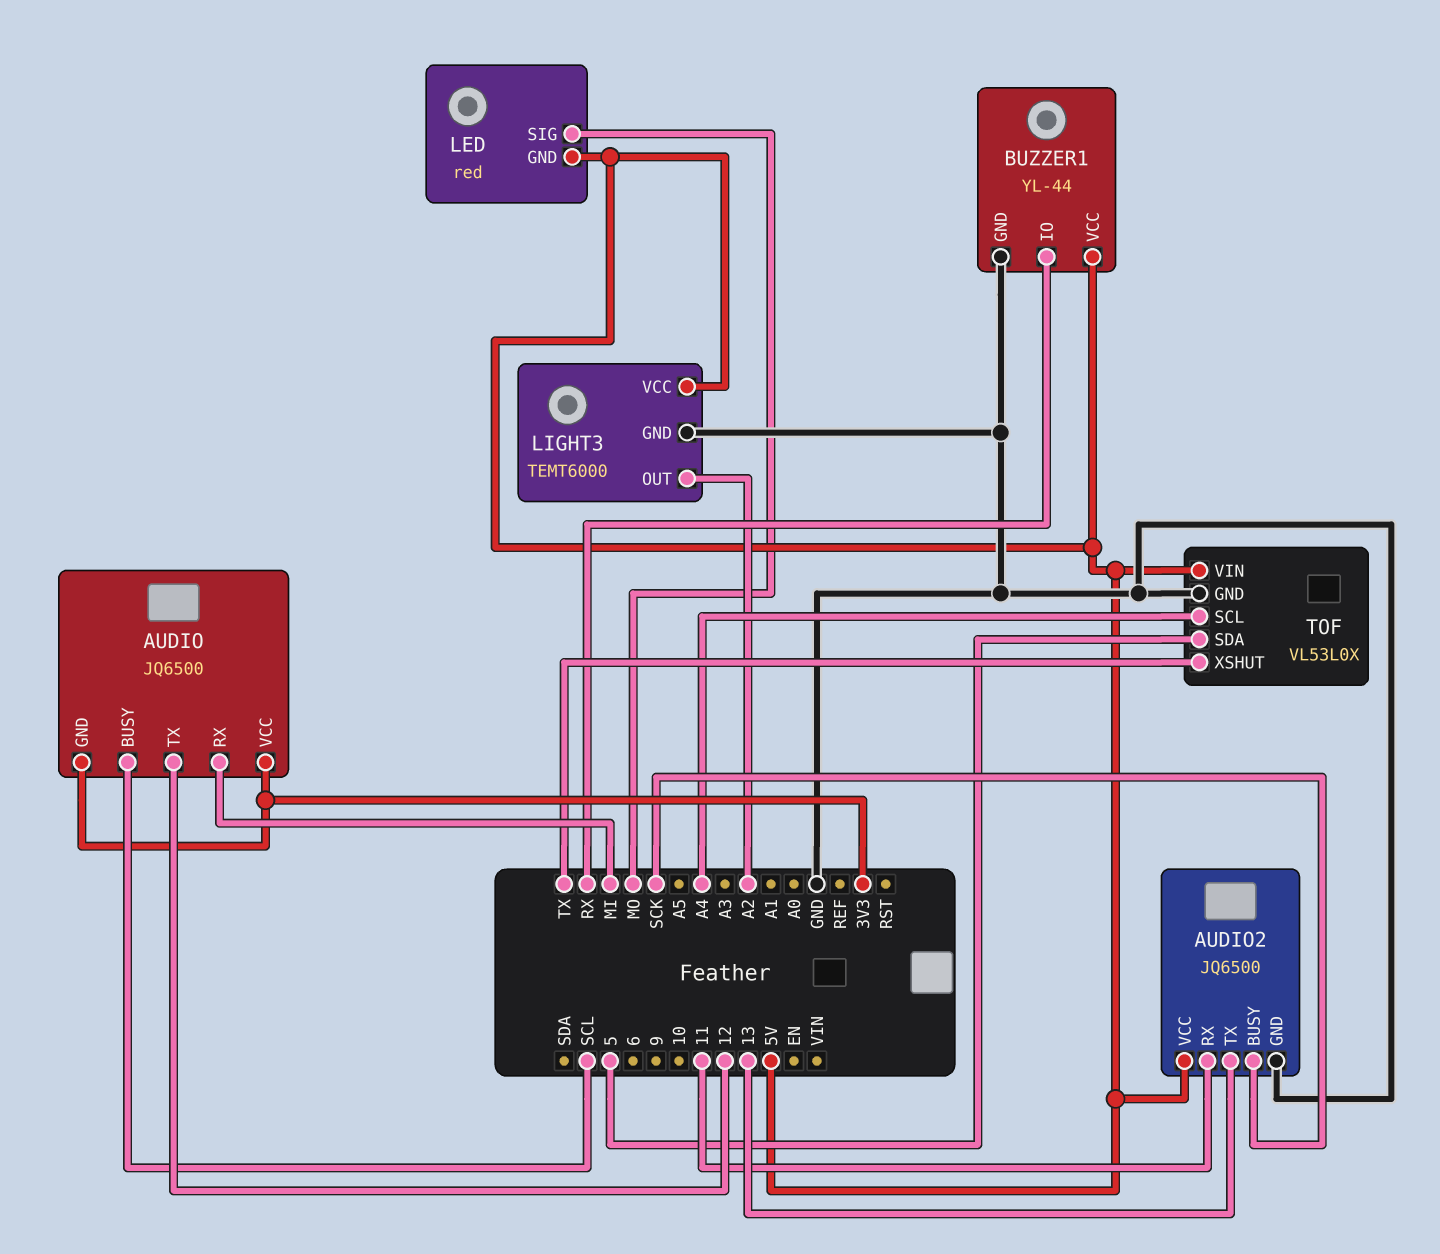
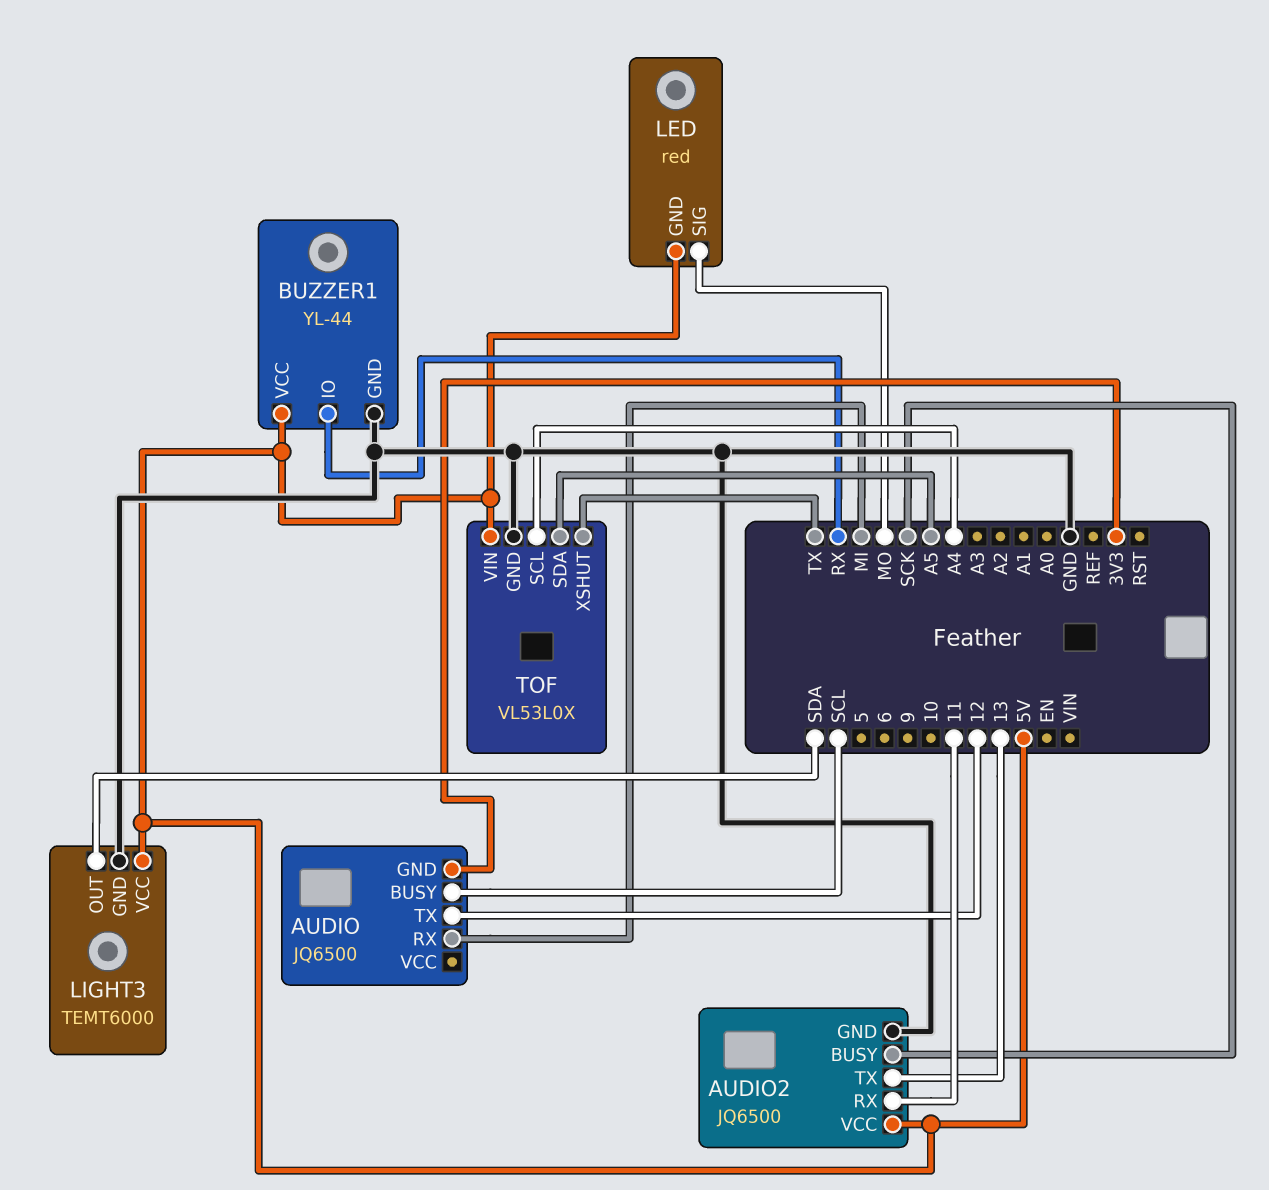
AUDIO pin VCC: 3V3 -> none
LIGHT3 pin OUT: A2 -> SDA
TOF pin SDA: 5 -> A5

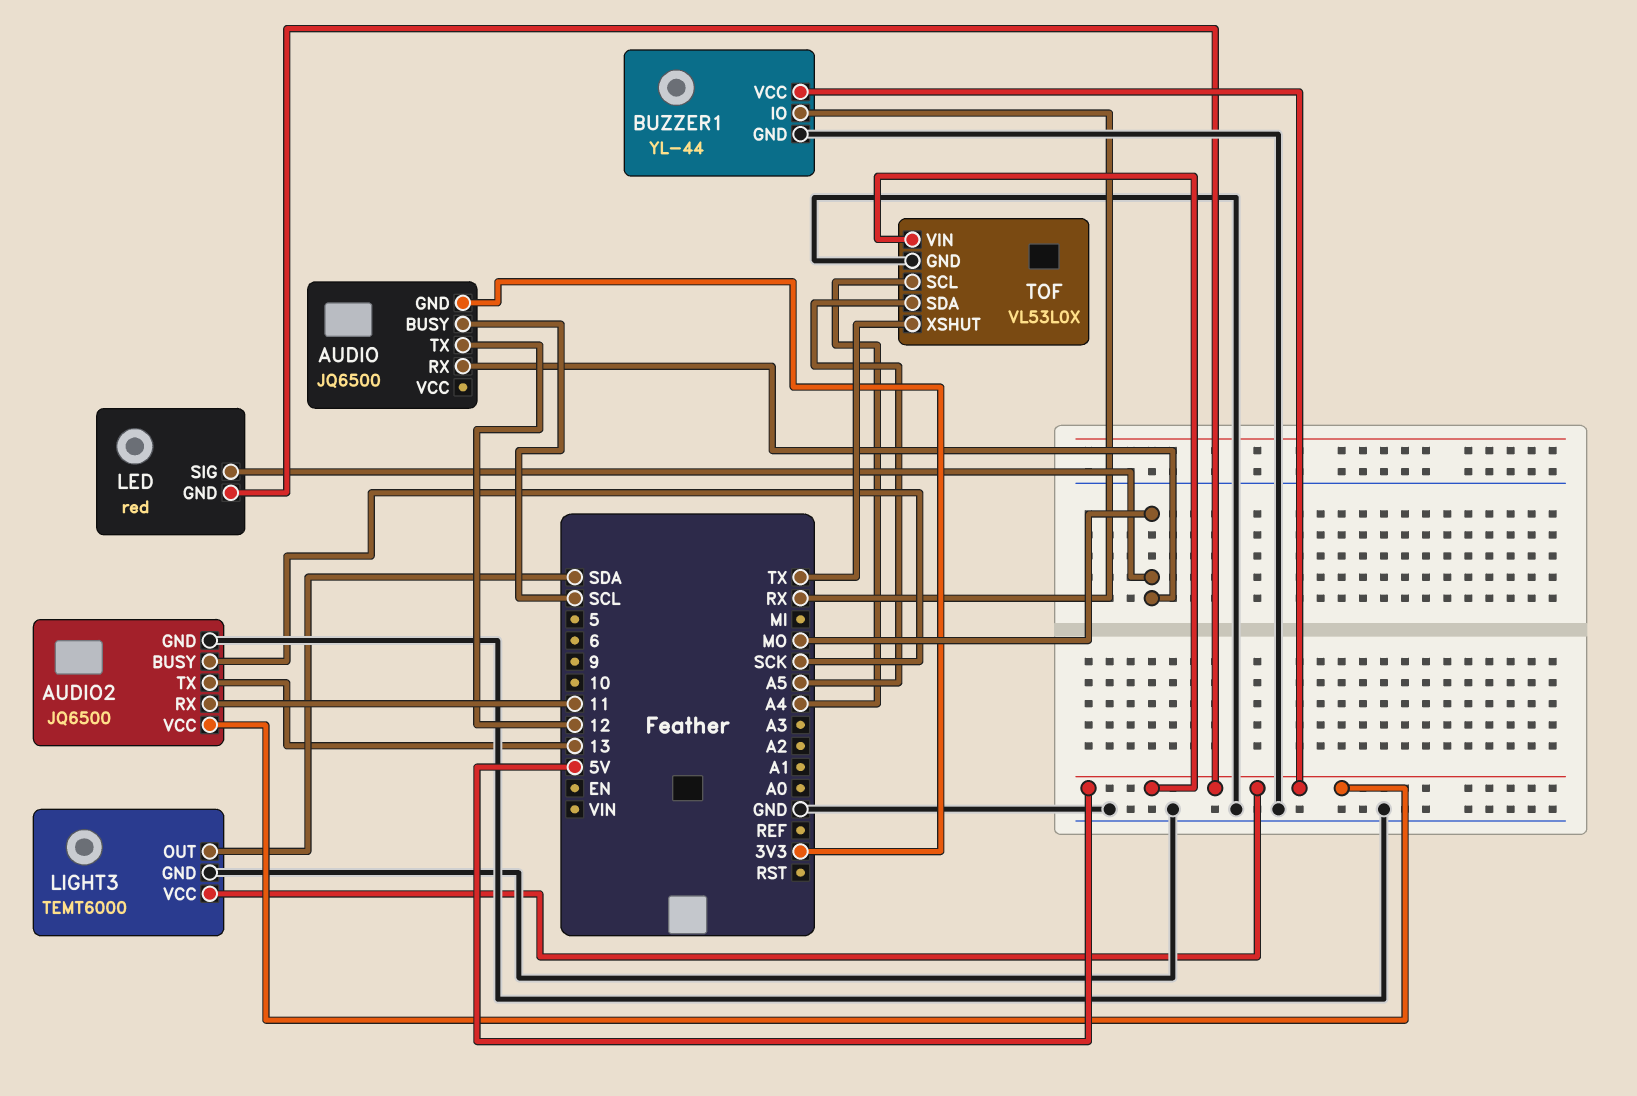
AUDIO pin RX: MI -> MO

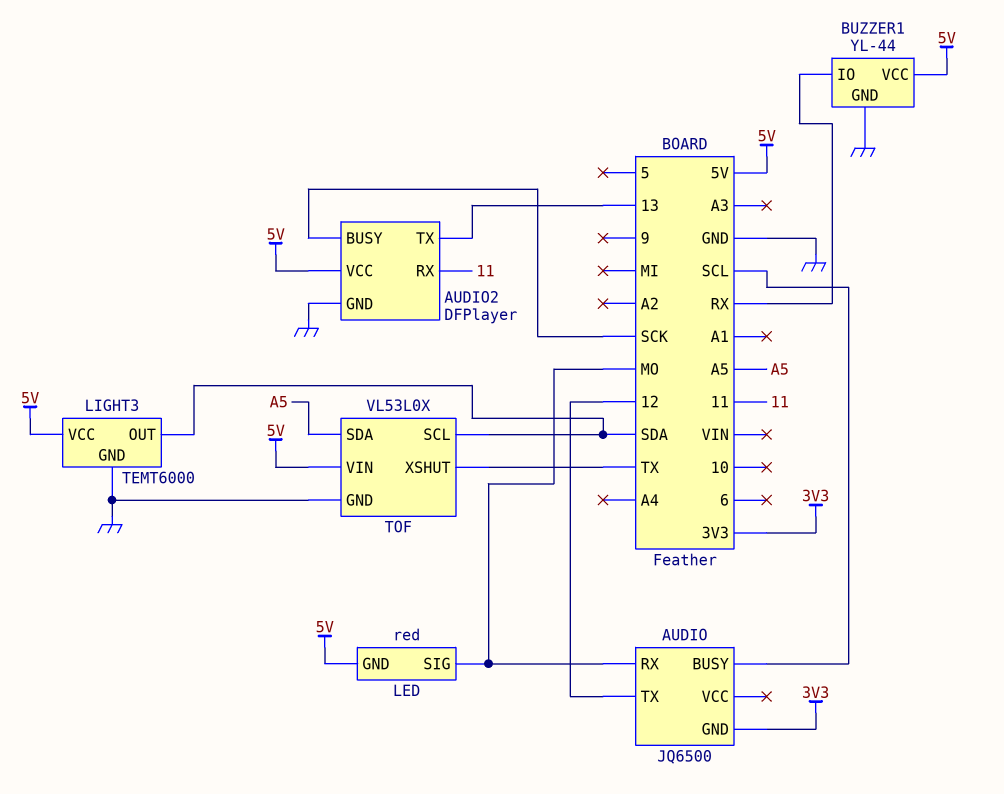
AUDIO2: JQ6500 -> DFPlayer
TOF pin SCL: A4 -> SDA

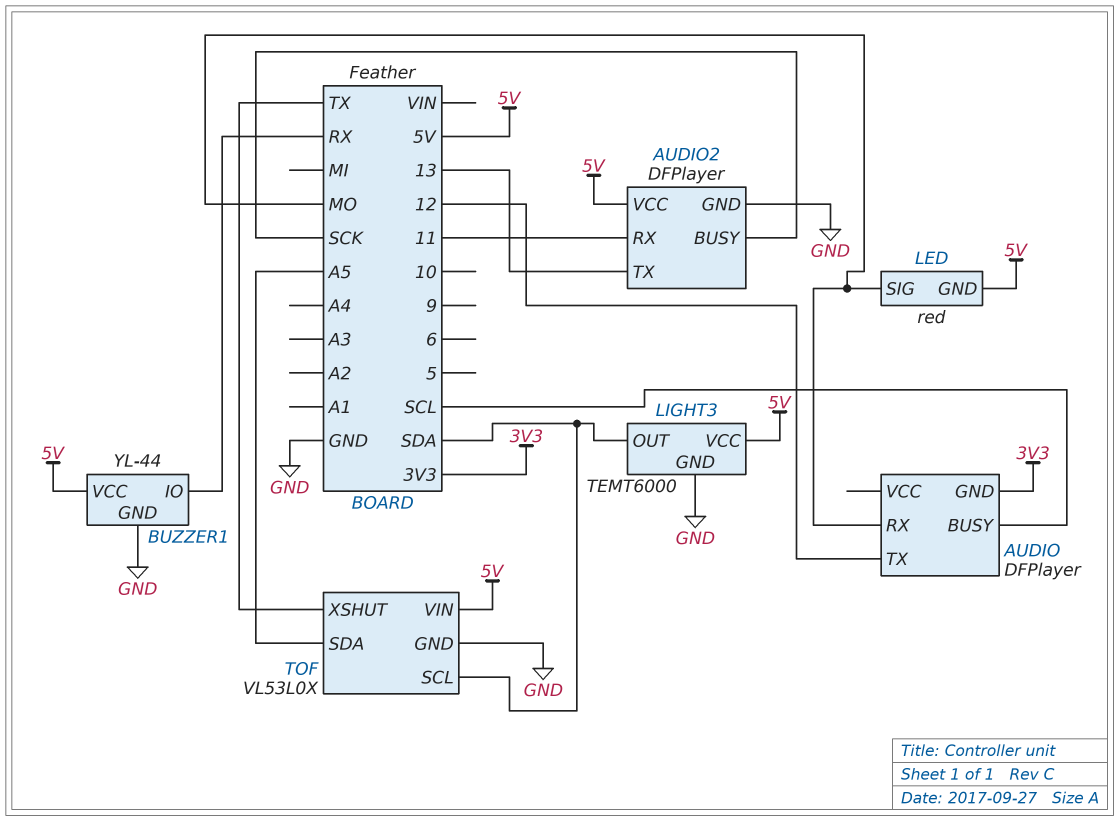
AUDIO: JQ6500 -> DFPlayer

